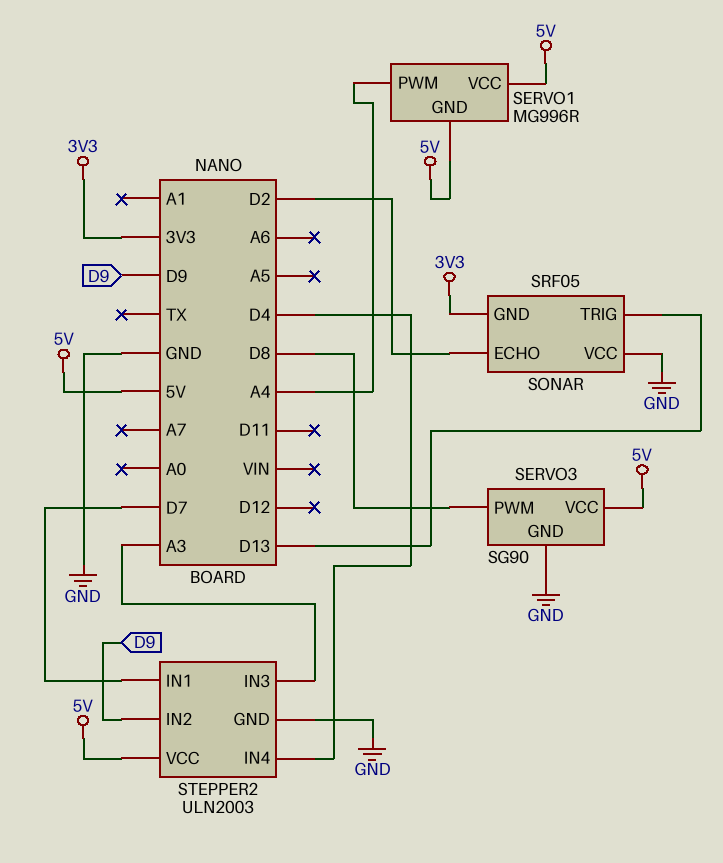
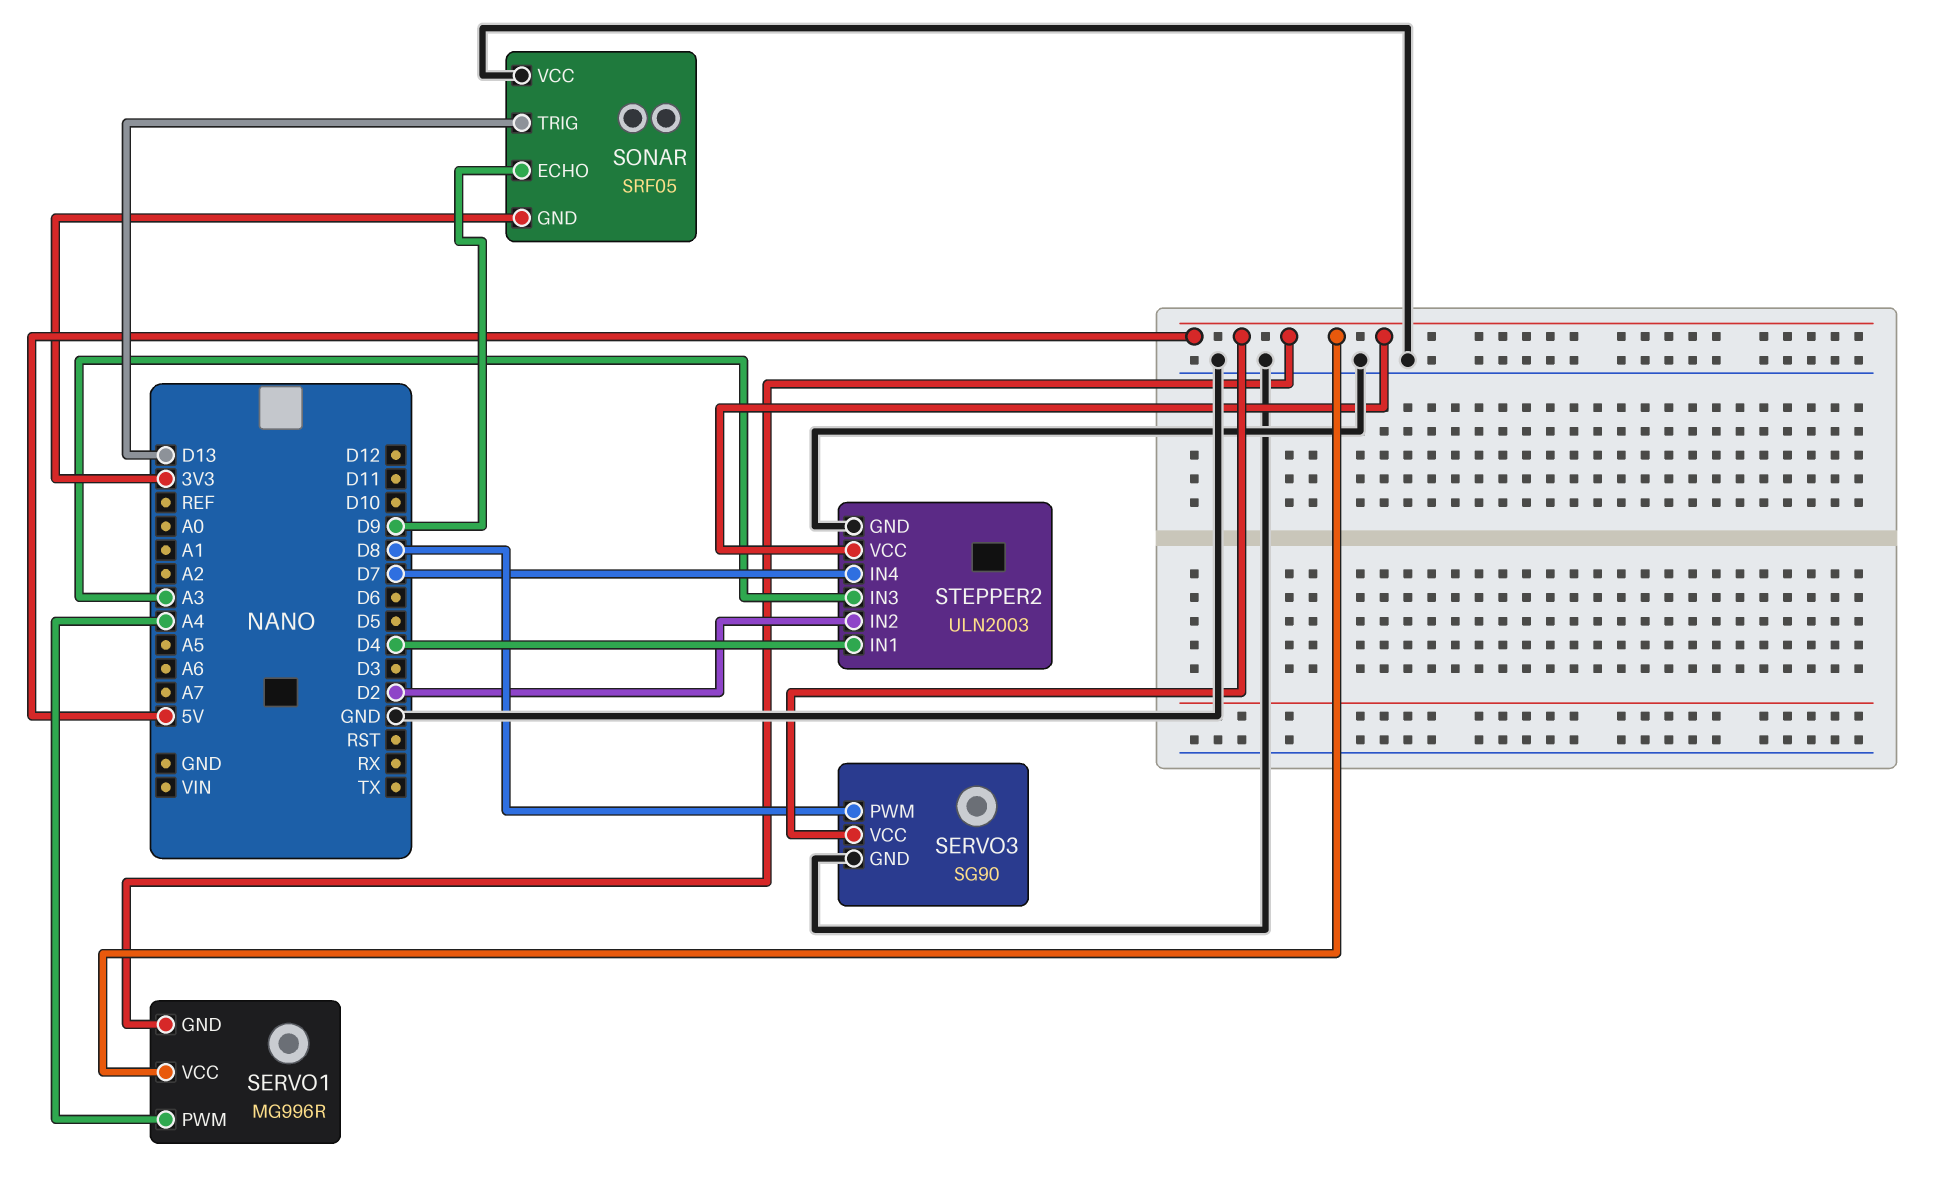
SONAR pin ECHO: D2 -> D9
STEPPER2 pin IN1: D7 -> D4
STEPPER2 pin IN2: D9 -> D2
STEPPER2 pin IN4: D4 -> D7

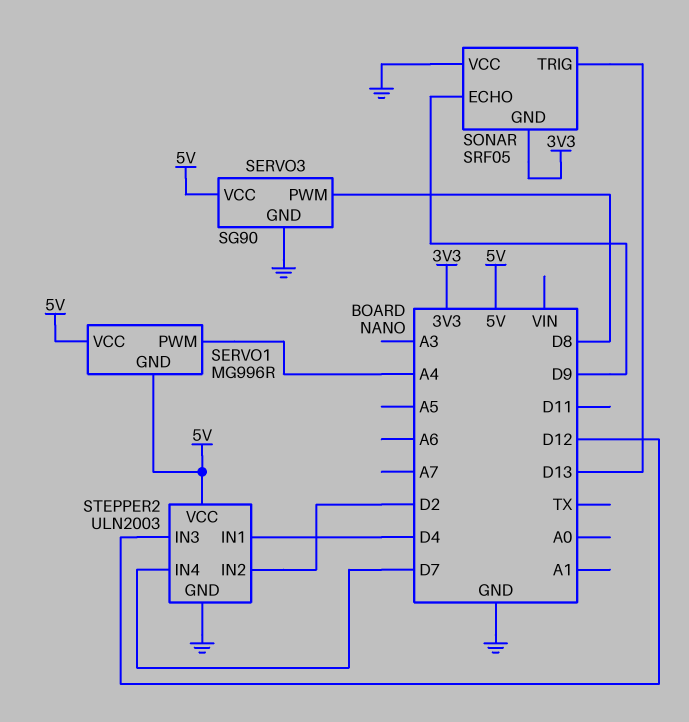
STEPPER2 pin IN3: A3 -> D12

